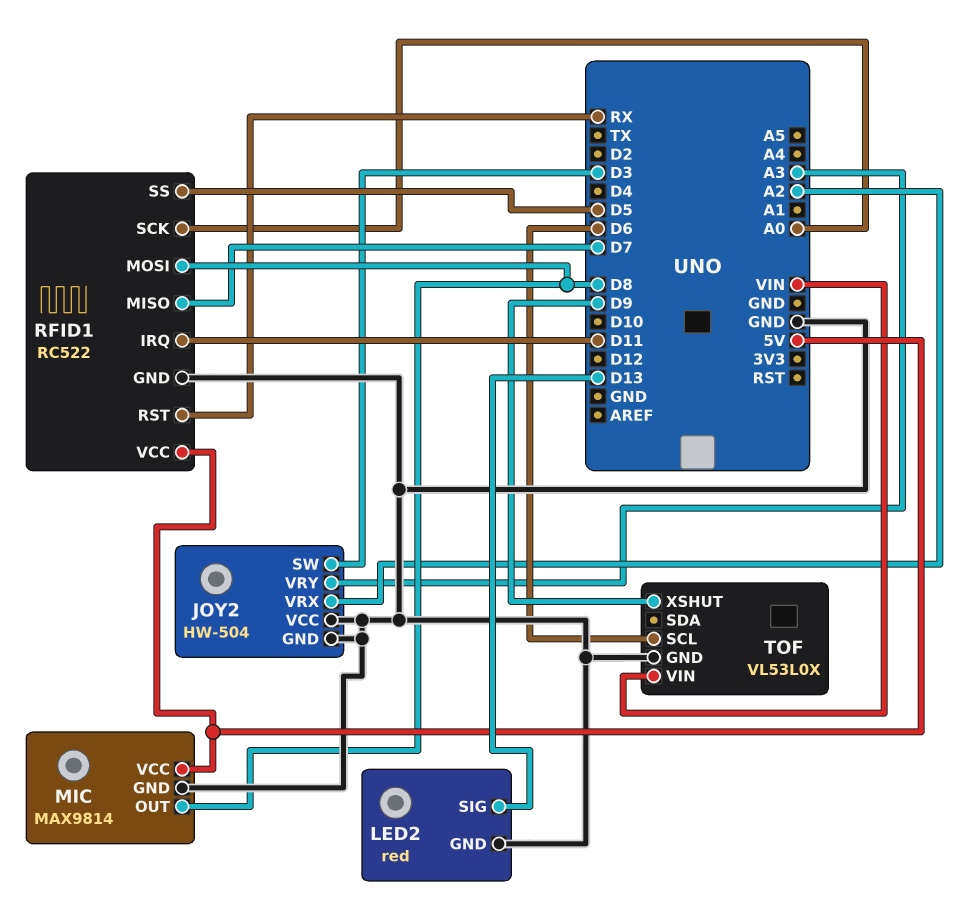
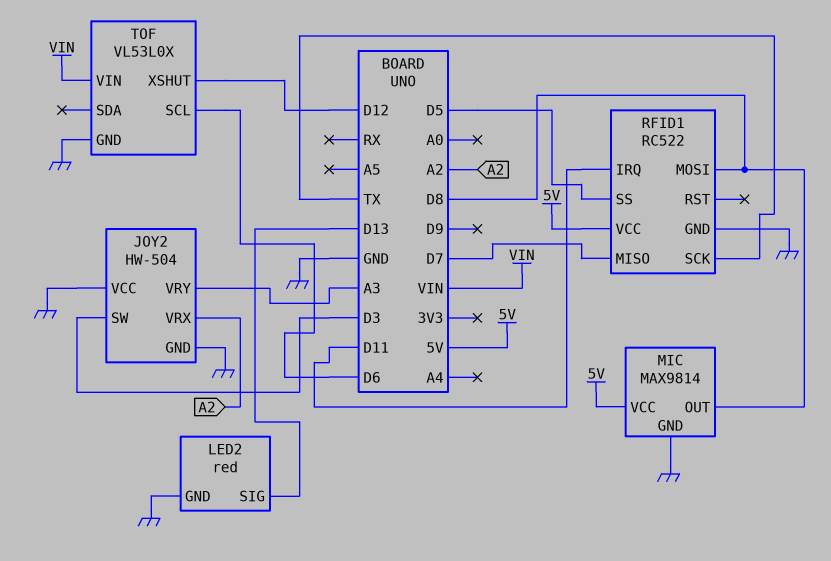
RFID1 pin RST: RX -> none
RFID1 pin SCK: A0 -> TX
TOF pin XSHUT: D9 -> D12

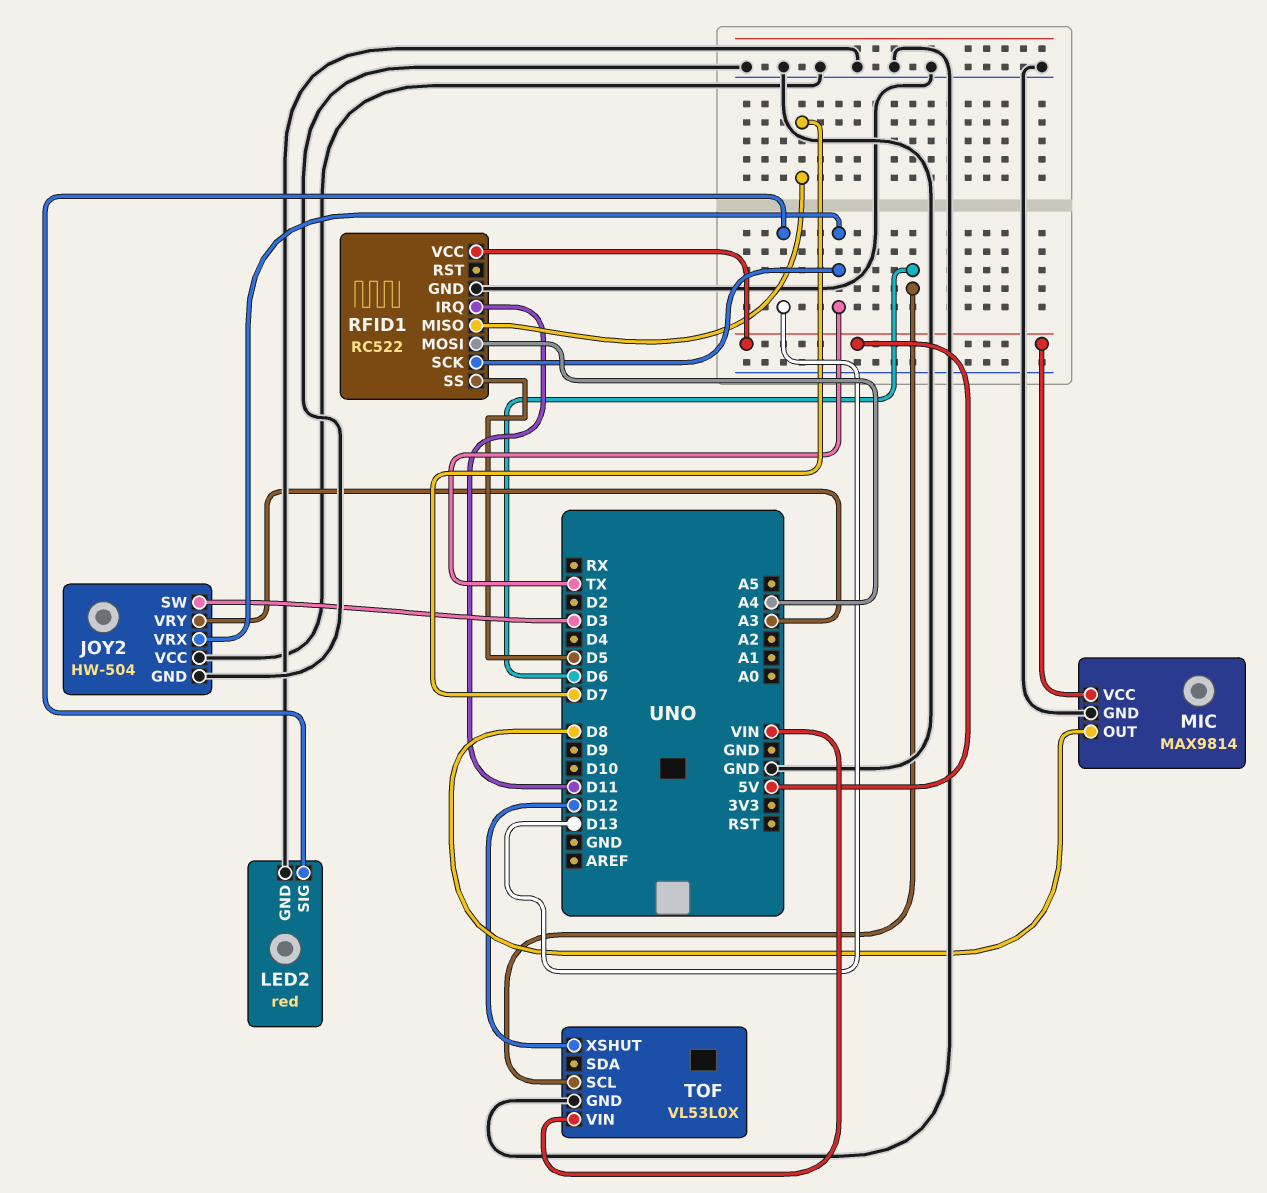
JOY2 pin VRX: A2 -> TX
RFID1 pin MOSI: D8 -> A4

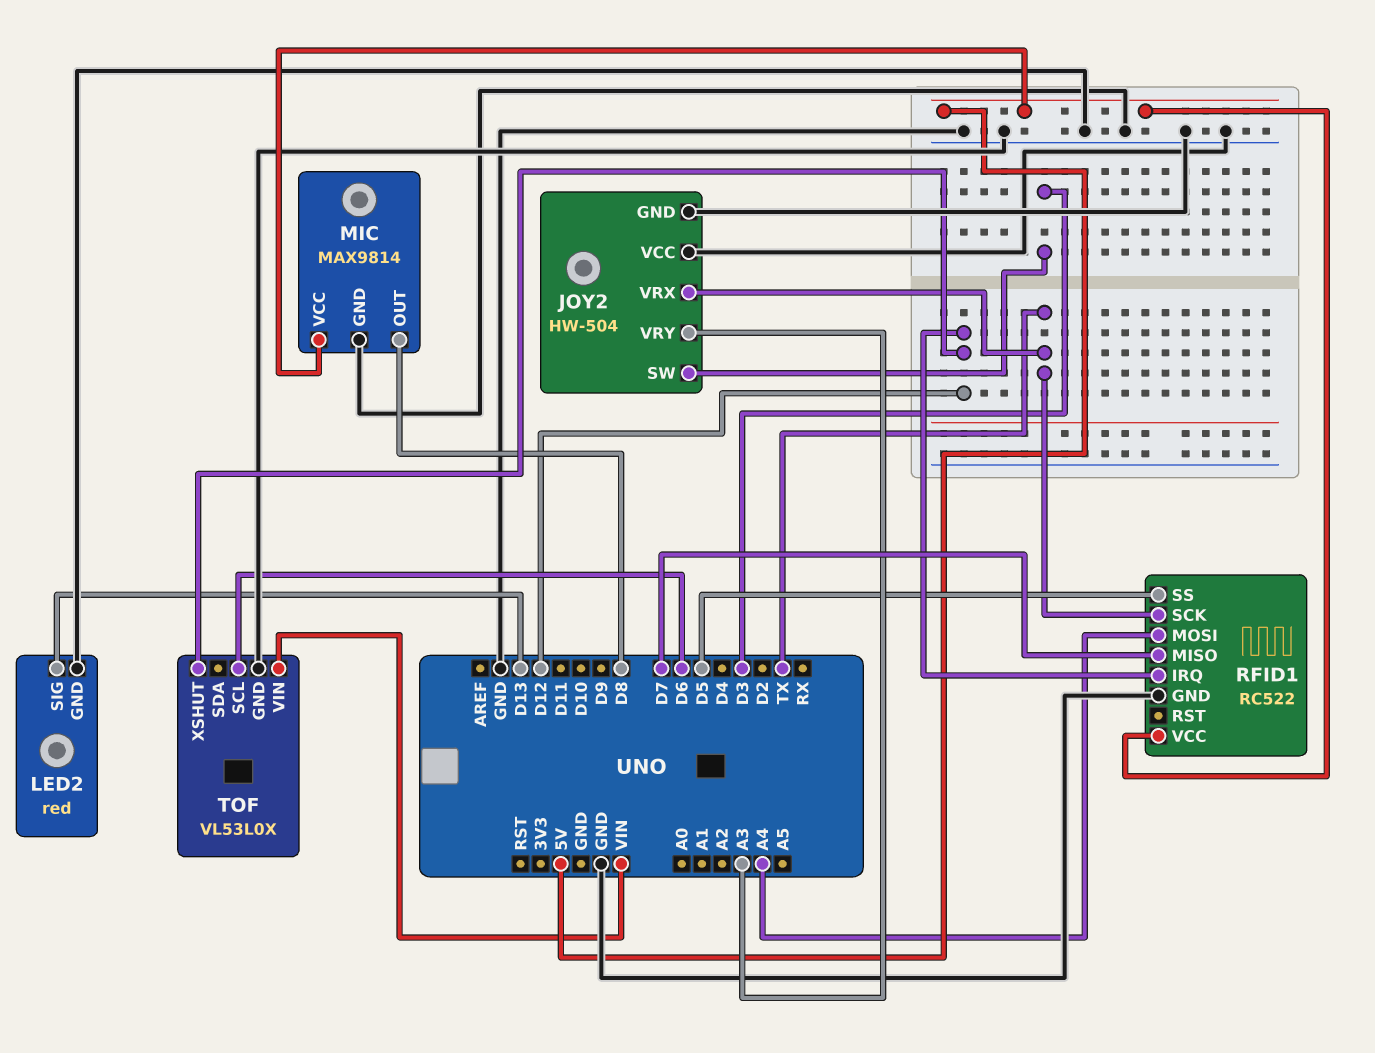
RFID1 pin IRQ: D11 -> D12

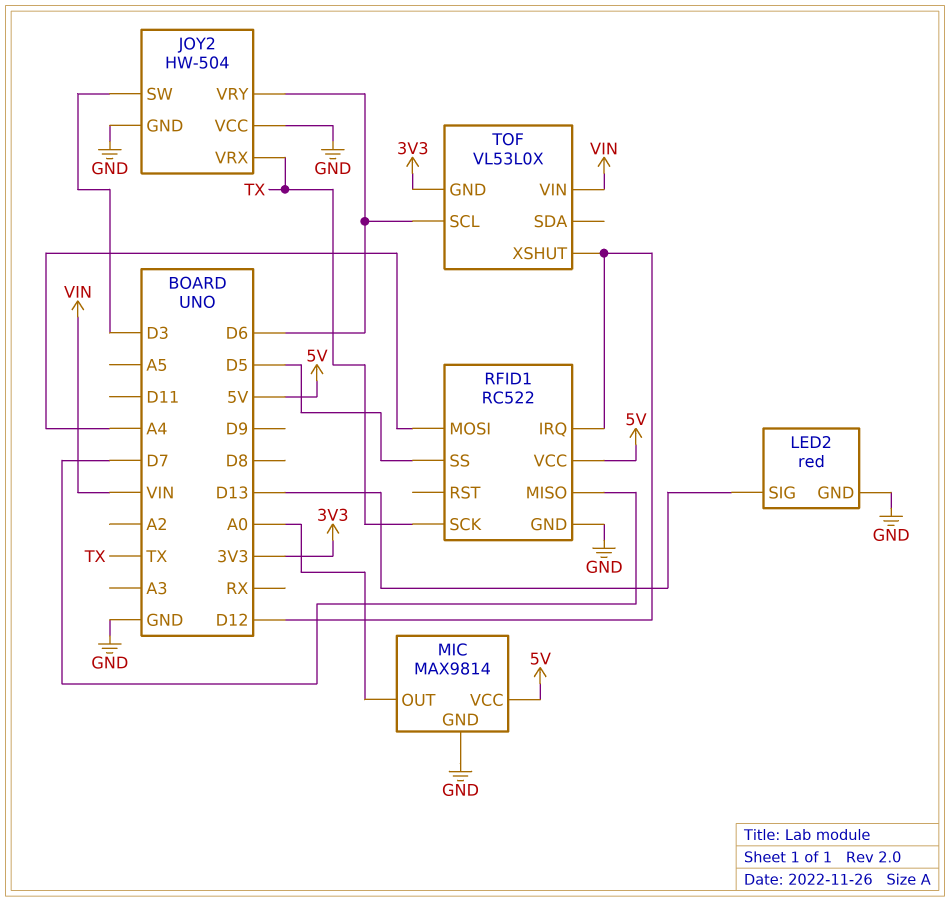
JOY2 pin VRY: A3 -> D6
MIC pin OUT: D8 -> A0
TOF pin GND: GND -> 3V3

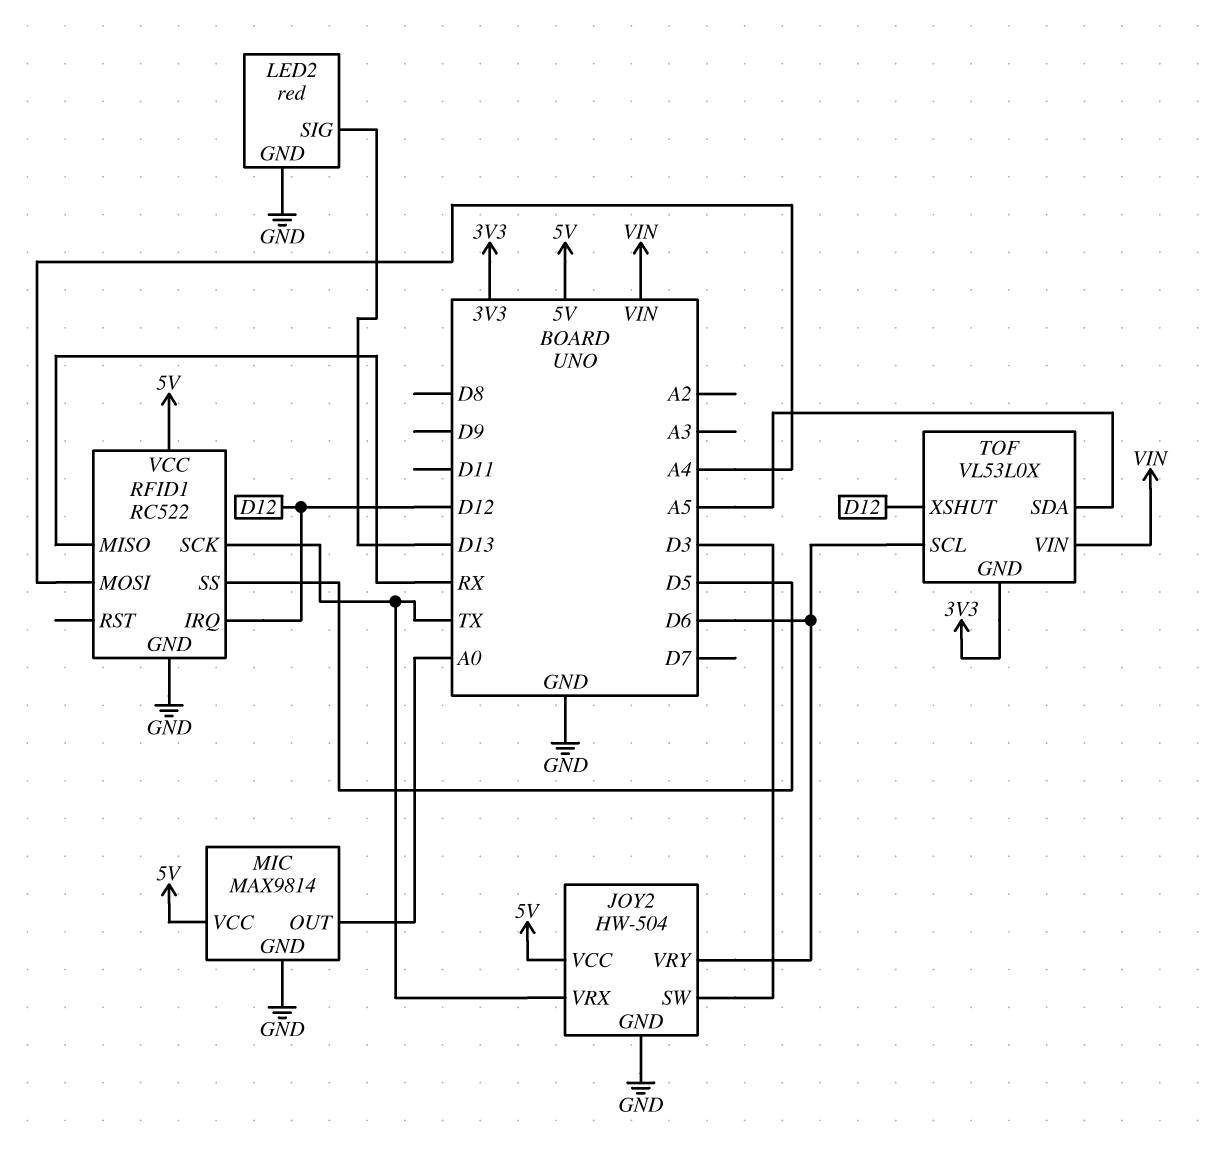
JOY2 pin VCC: GND -> 5V
RFID1 pin MISO: D7 -> RX
TOF pin SDA: none -> A5

